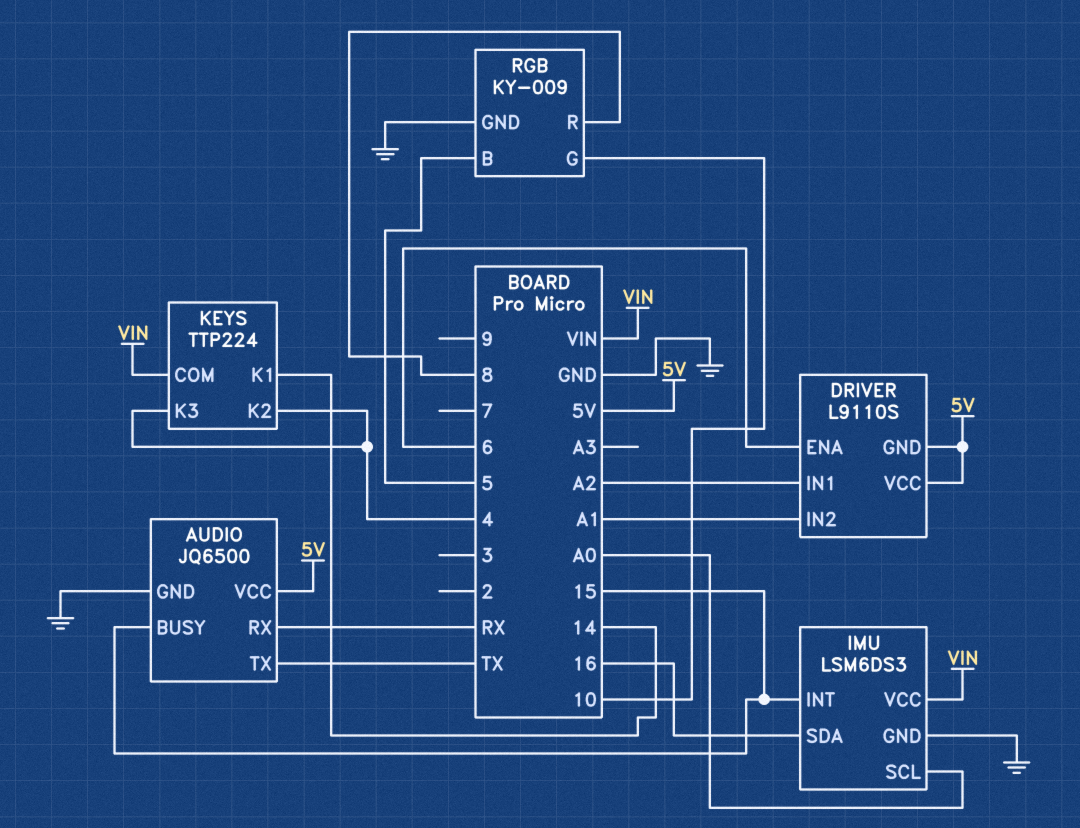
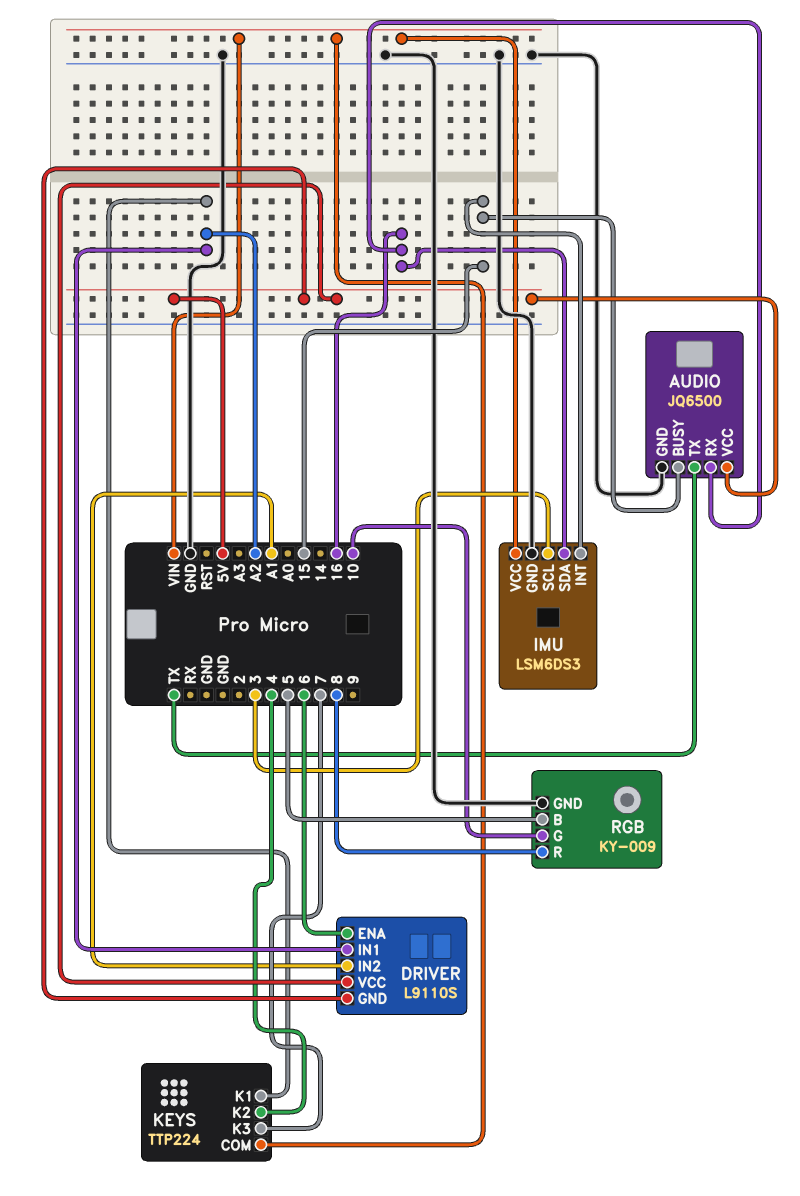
AUDIO pin RX: RX -> 16
IMU pin SCL: A0 -> 3
KEYS pin K1: 14 -> A2
KEYS pin K3: 4 -> 7

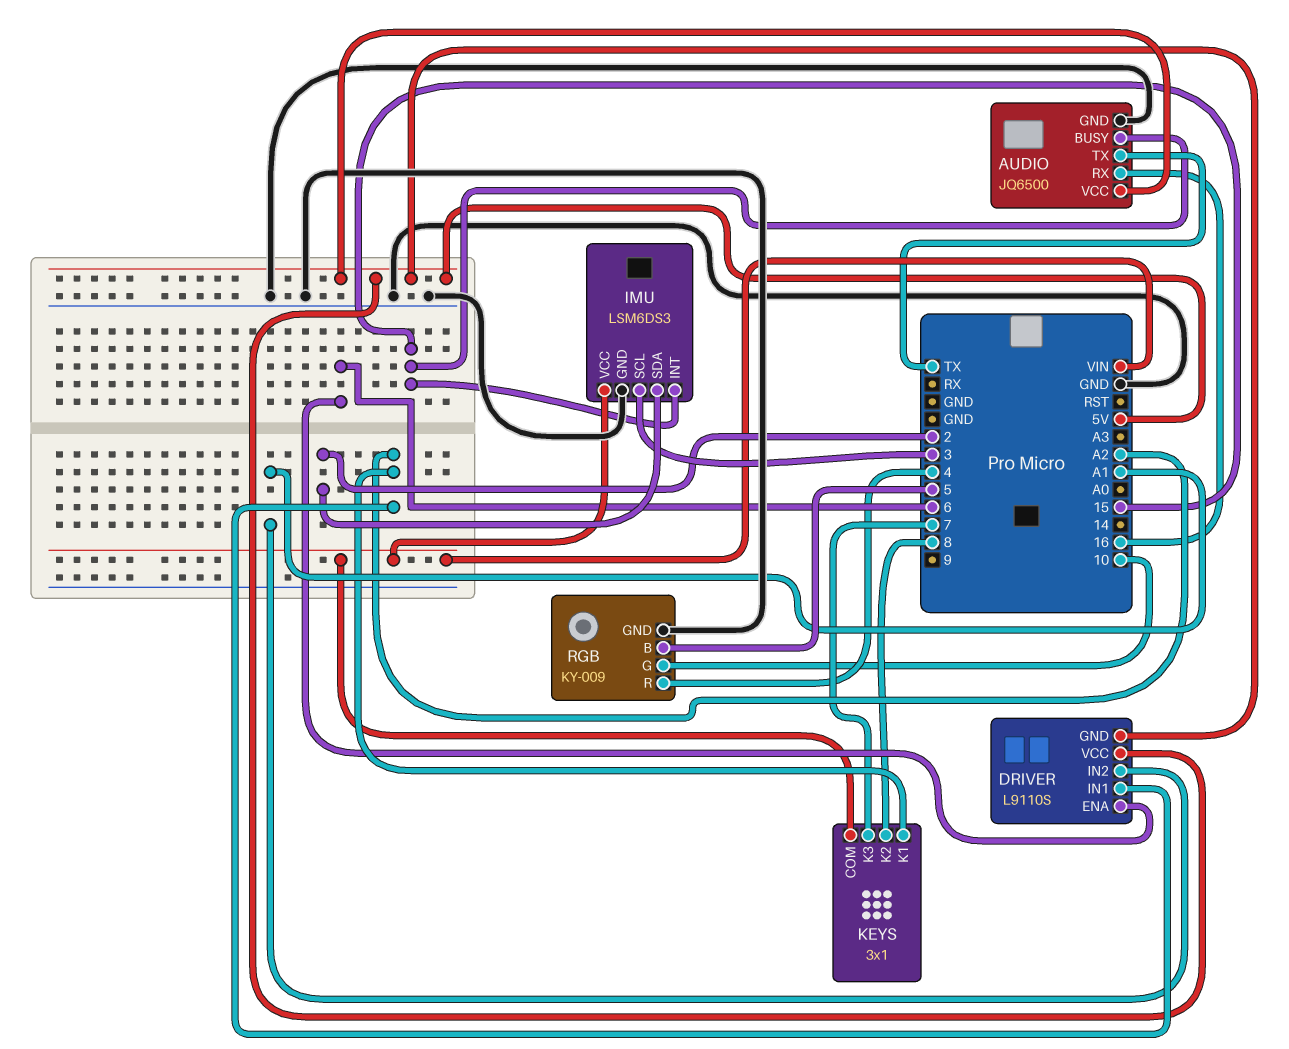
IMU pin SDA: 16 -> 2
KEYS: TTP224 -> 3x1
KEYS pin K2: 4 -> 8
RGB pin R: 8 -> 4

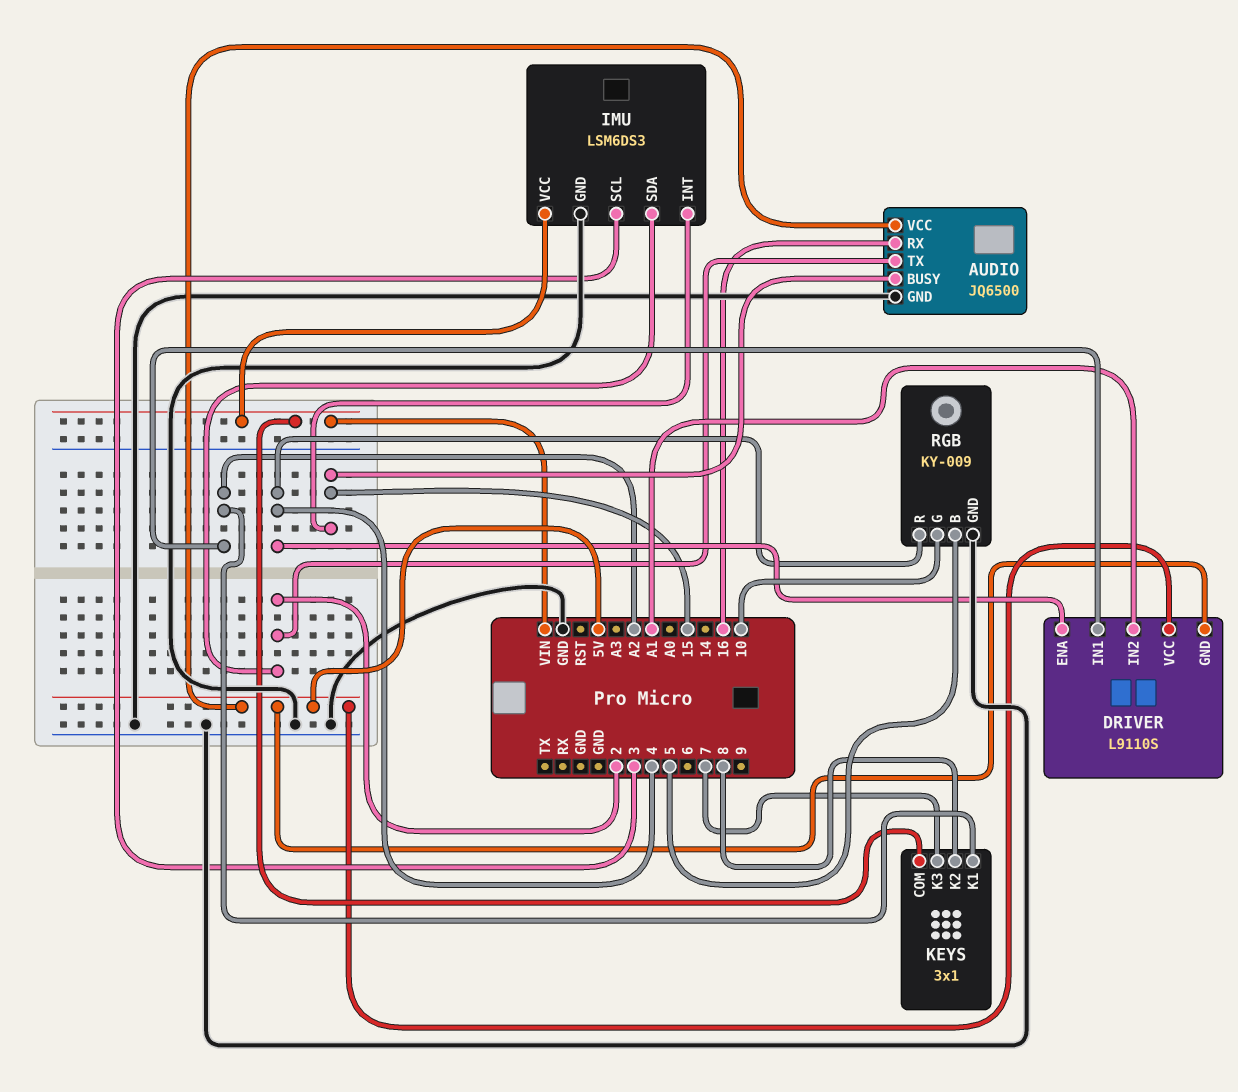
AUDIO pin TX: TX -> 2
DRIVER pin ENA: 6 -> 4

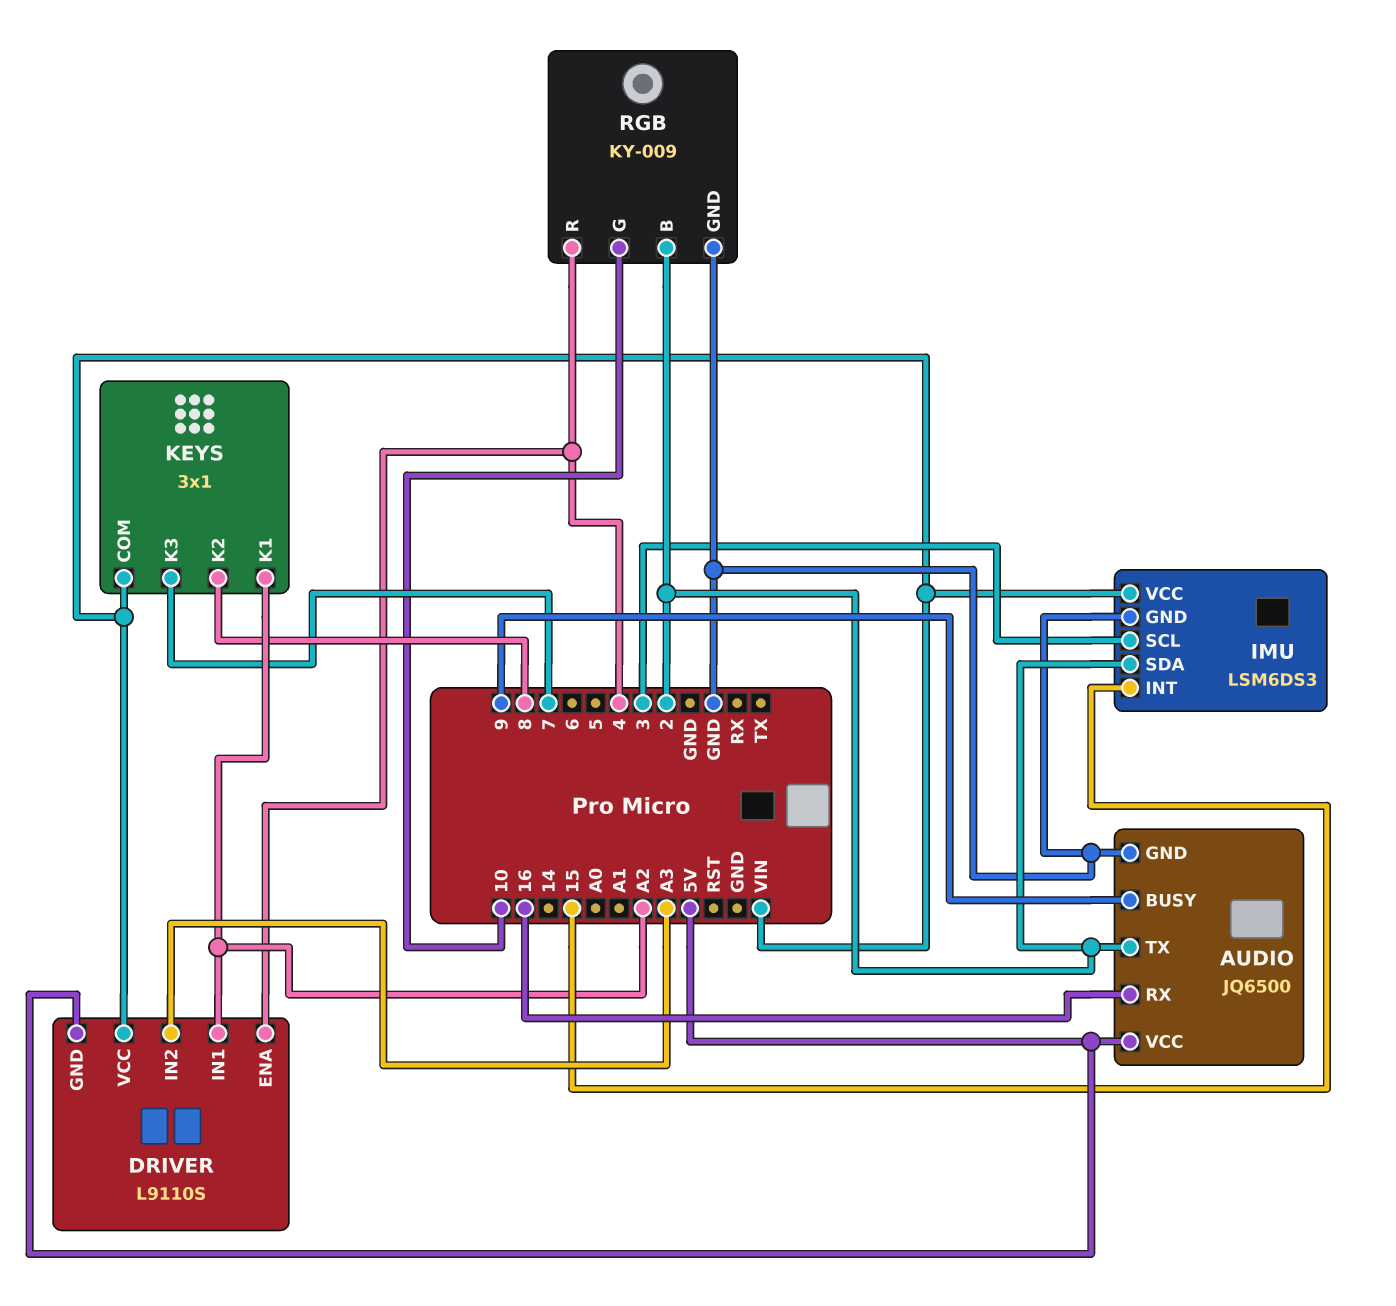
AUDIO pin BUSY: 15 -> 9
DRIVER pin IN2: A1 -> A3
DRIVER pin VCC: 5V -> VIN
RGB pin B: 5 -> 2

